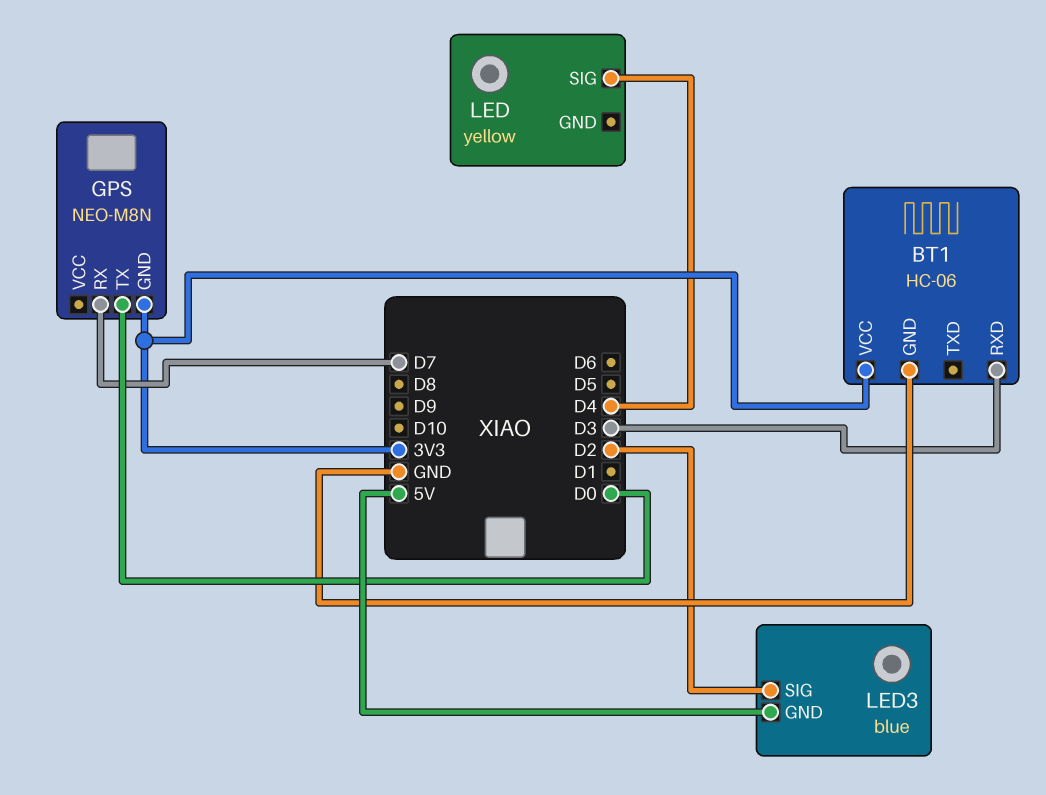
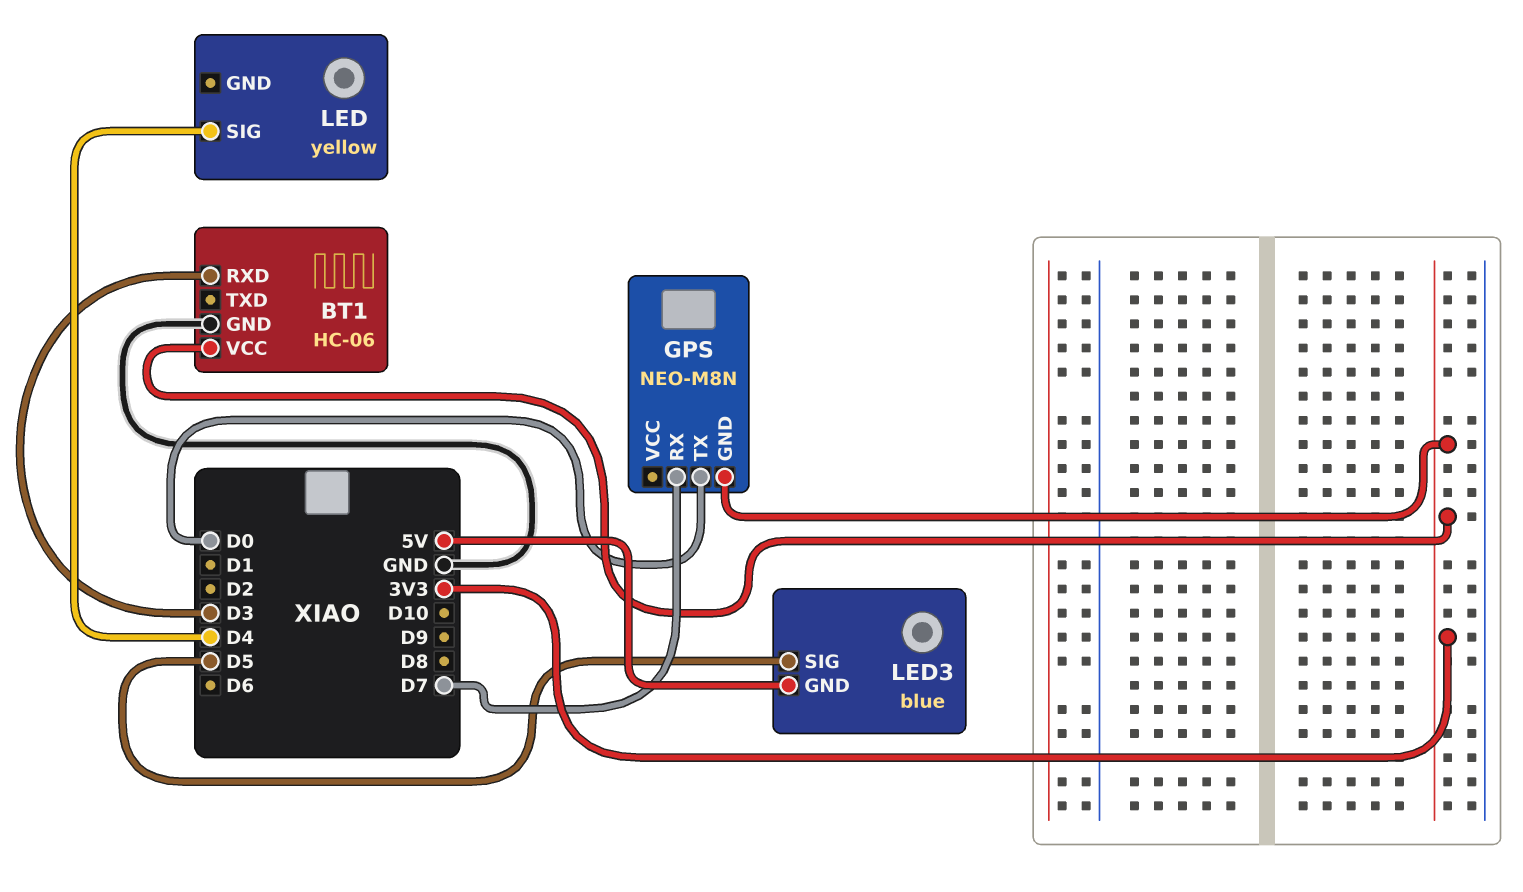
LED3 pin SIG: D2 -> D5

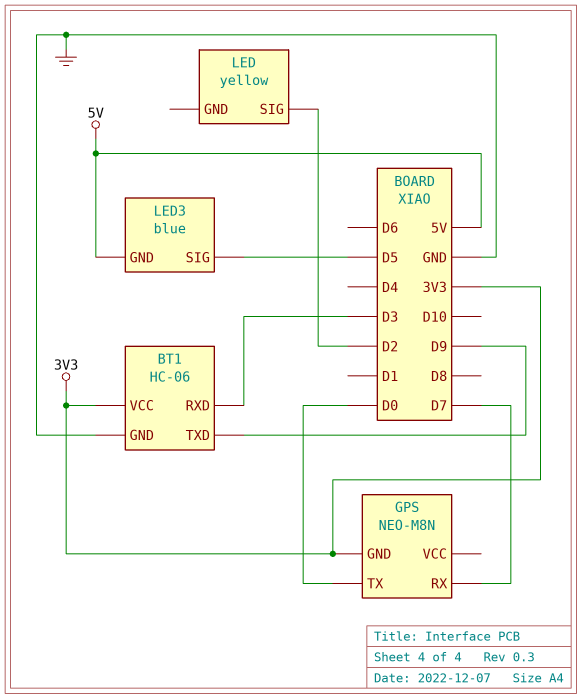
BT1 pin TXD: none -> D9
LED pin SIG: D4 -> D2

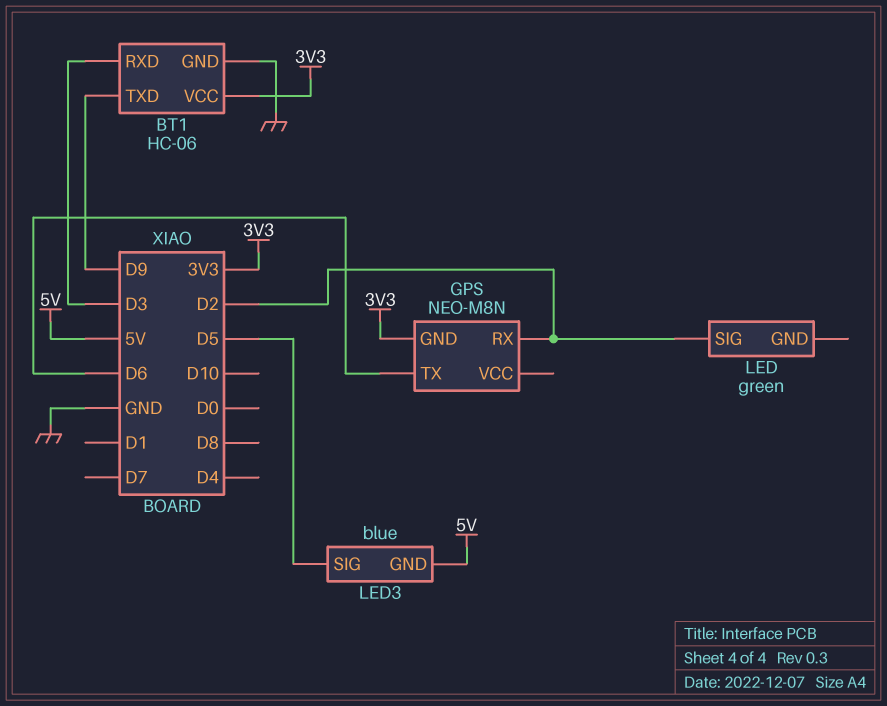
GPS pin RX: D7 -> D2
GPS pin TX: D0 -> D6
LED: yellow -> green

